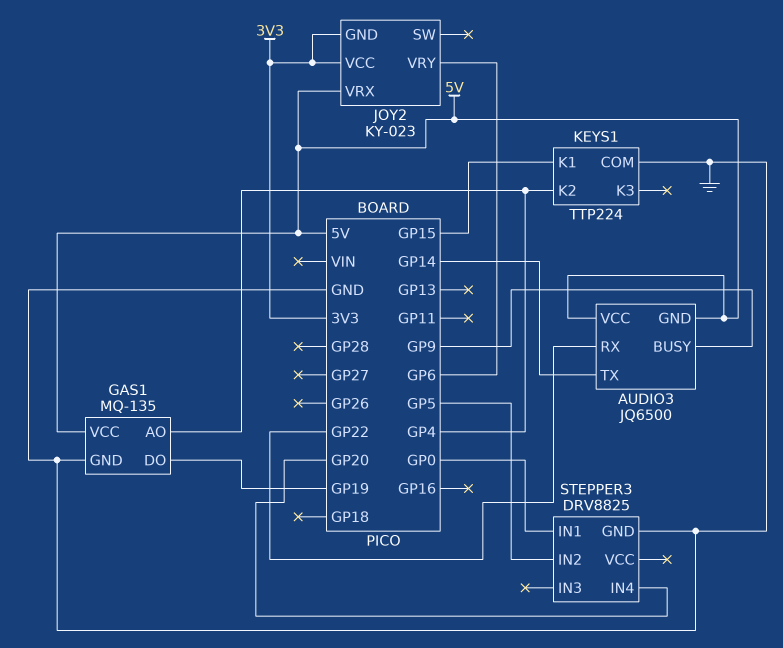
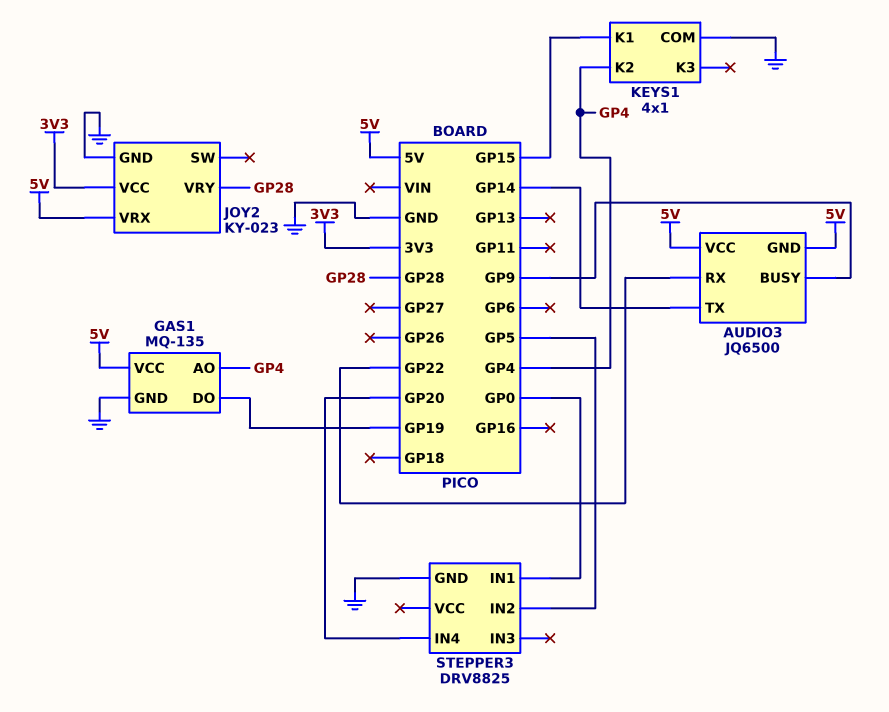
JOY2 pin GND: 3V3 -> GND
JOY2 pin VRY: GP6 -> GP28
KEYS1: TTP224 -> 4x1

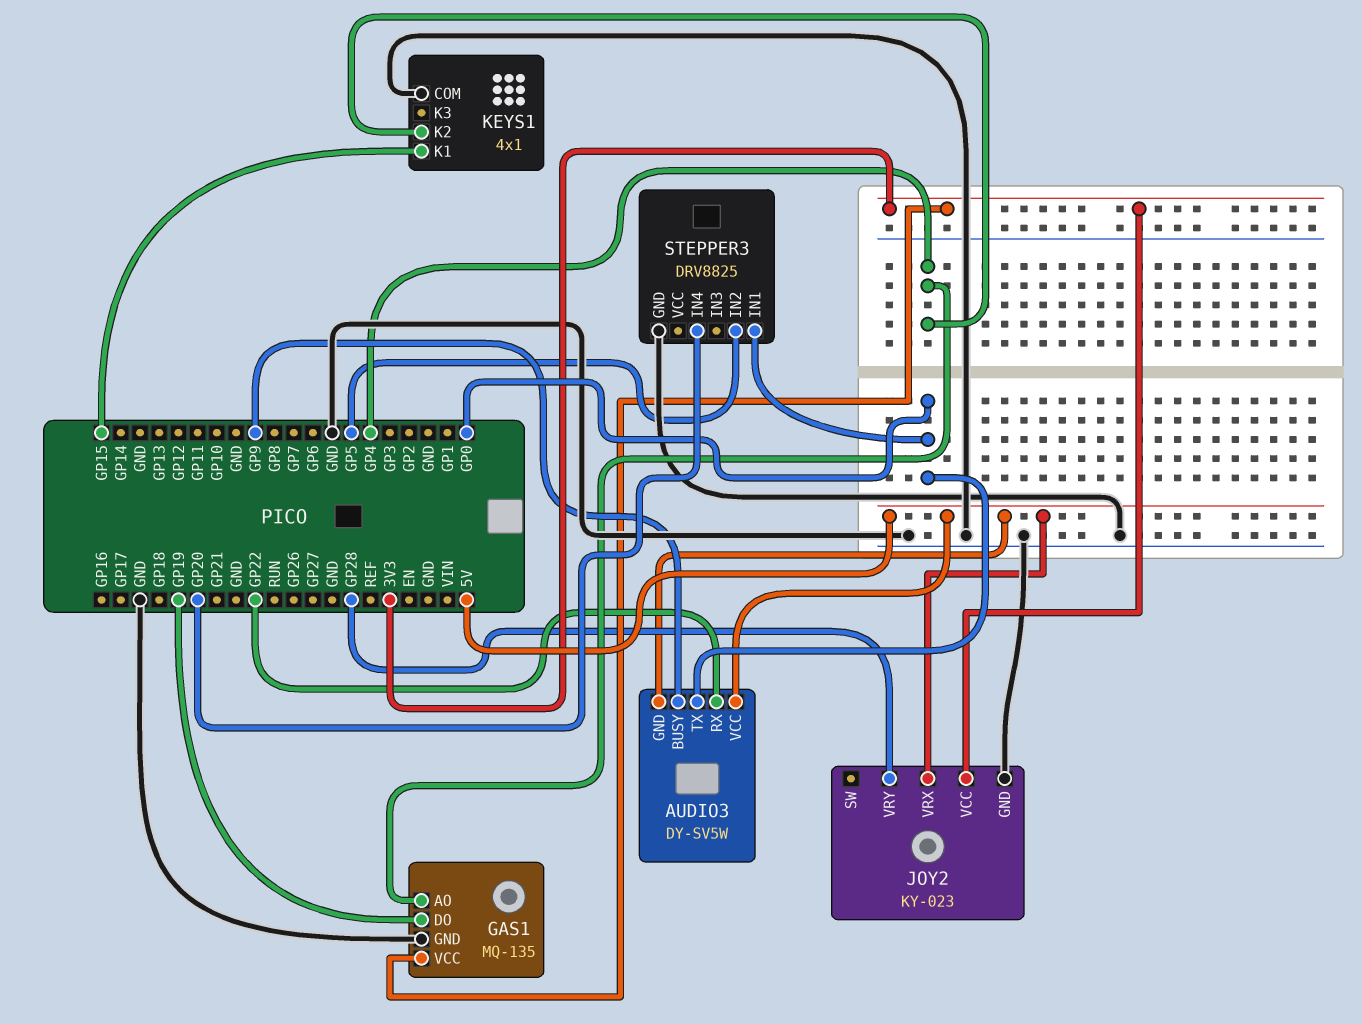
AUDIO3: JQ6500 -> DY-SV5W
AUDIO3 pin TX: GP14 -> GP0
GAS1 pin VCC: 5V -> 3V3

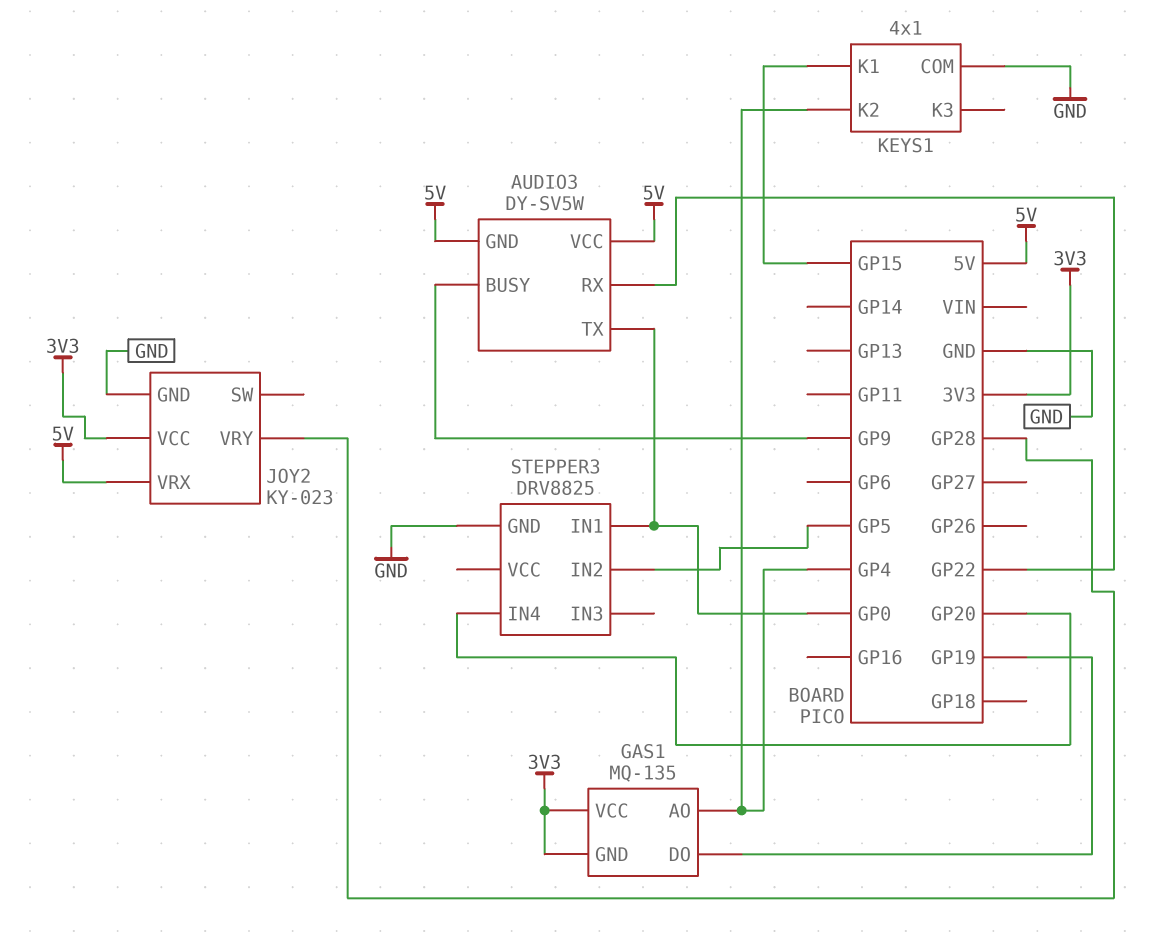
GAS1 pin GND: GND -> 3V3

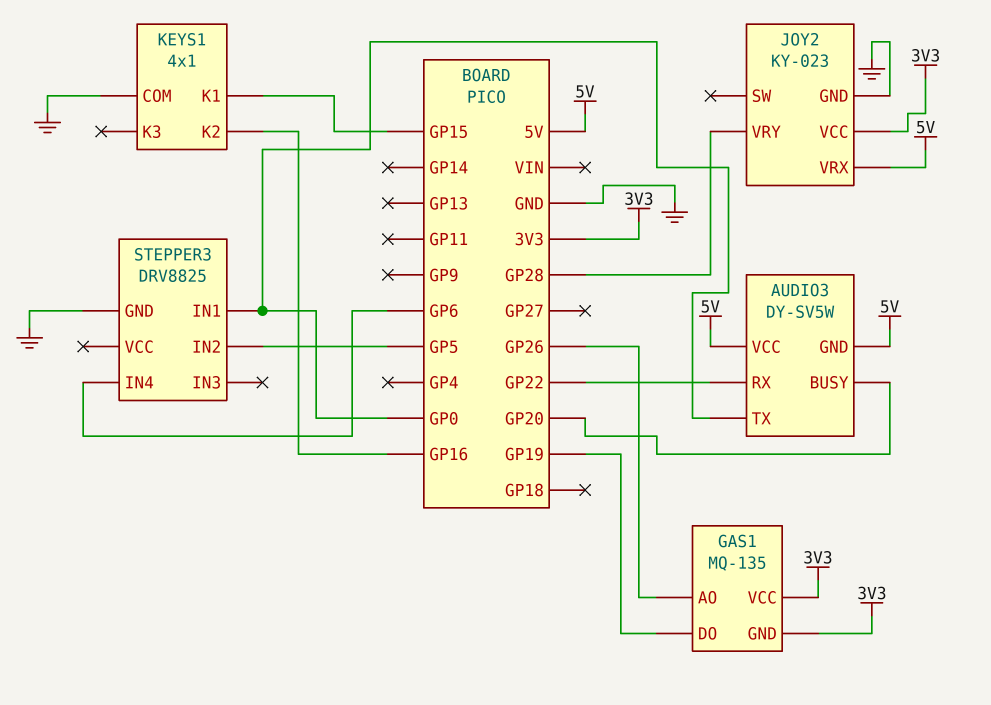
AUDIO3 pin BUSY: GP9 -> GP20
GAS1 pin AO: GP4 -> GP26
KEYS1 pin K2: GP4 -> GP16
STEPPER3 pin IN4: GP20 -> GP6

